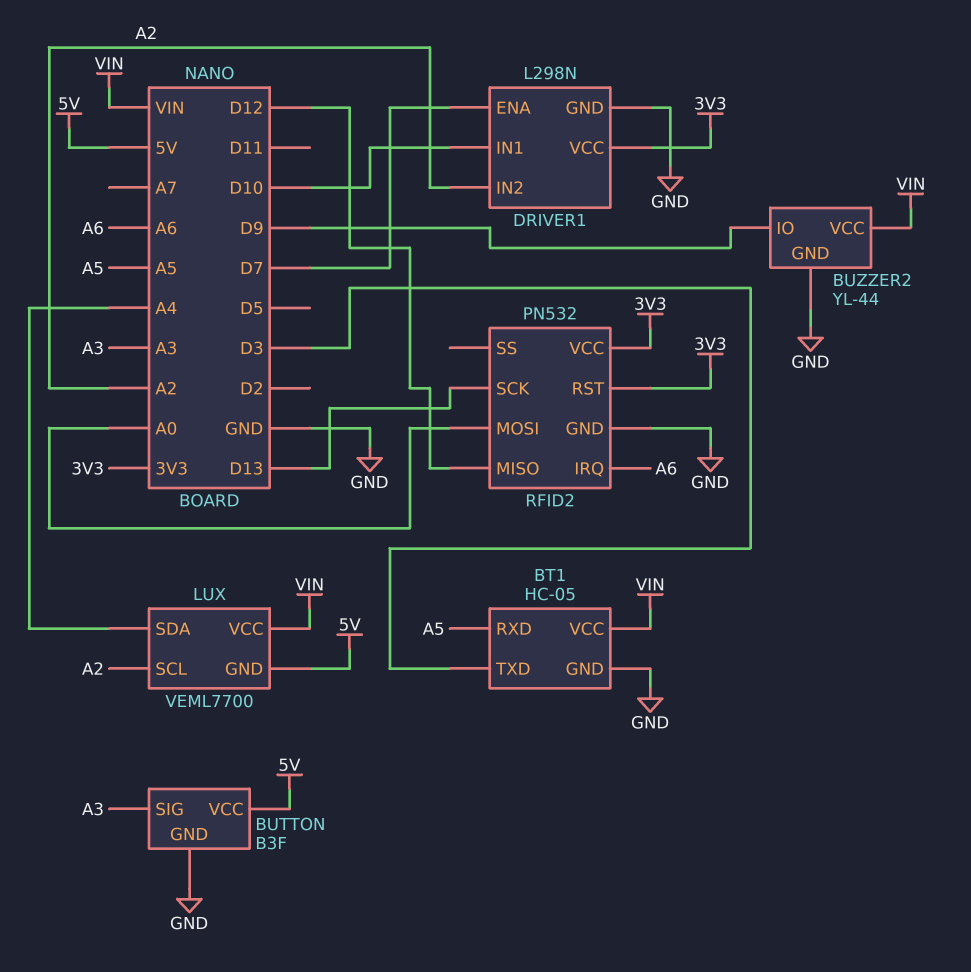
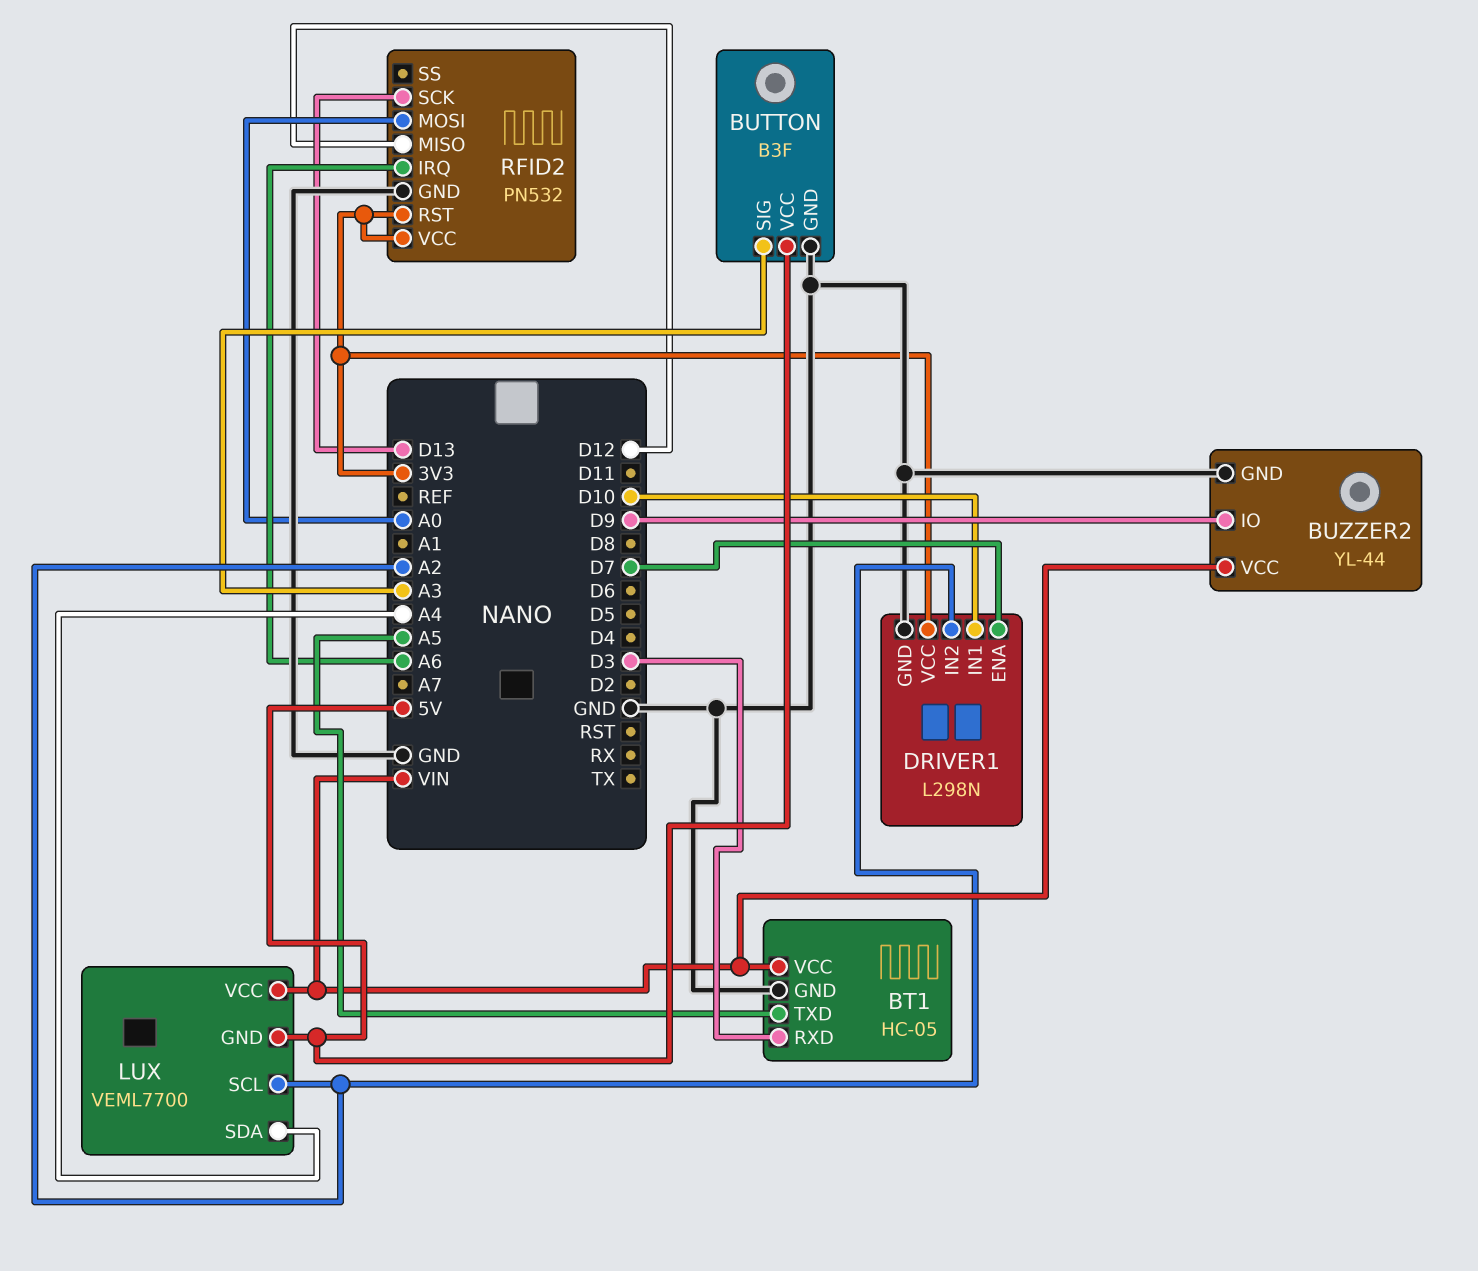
BT1 pin RXD: A5 -> D3
BT1 pin TXD: D3 -> A5

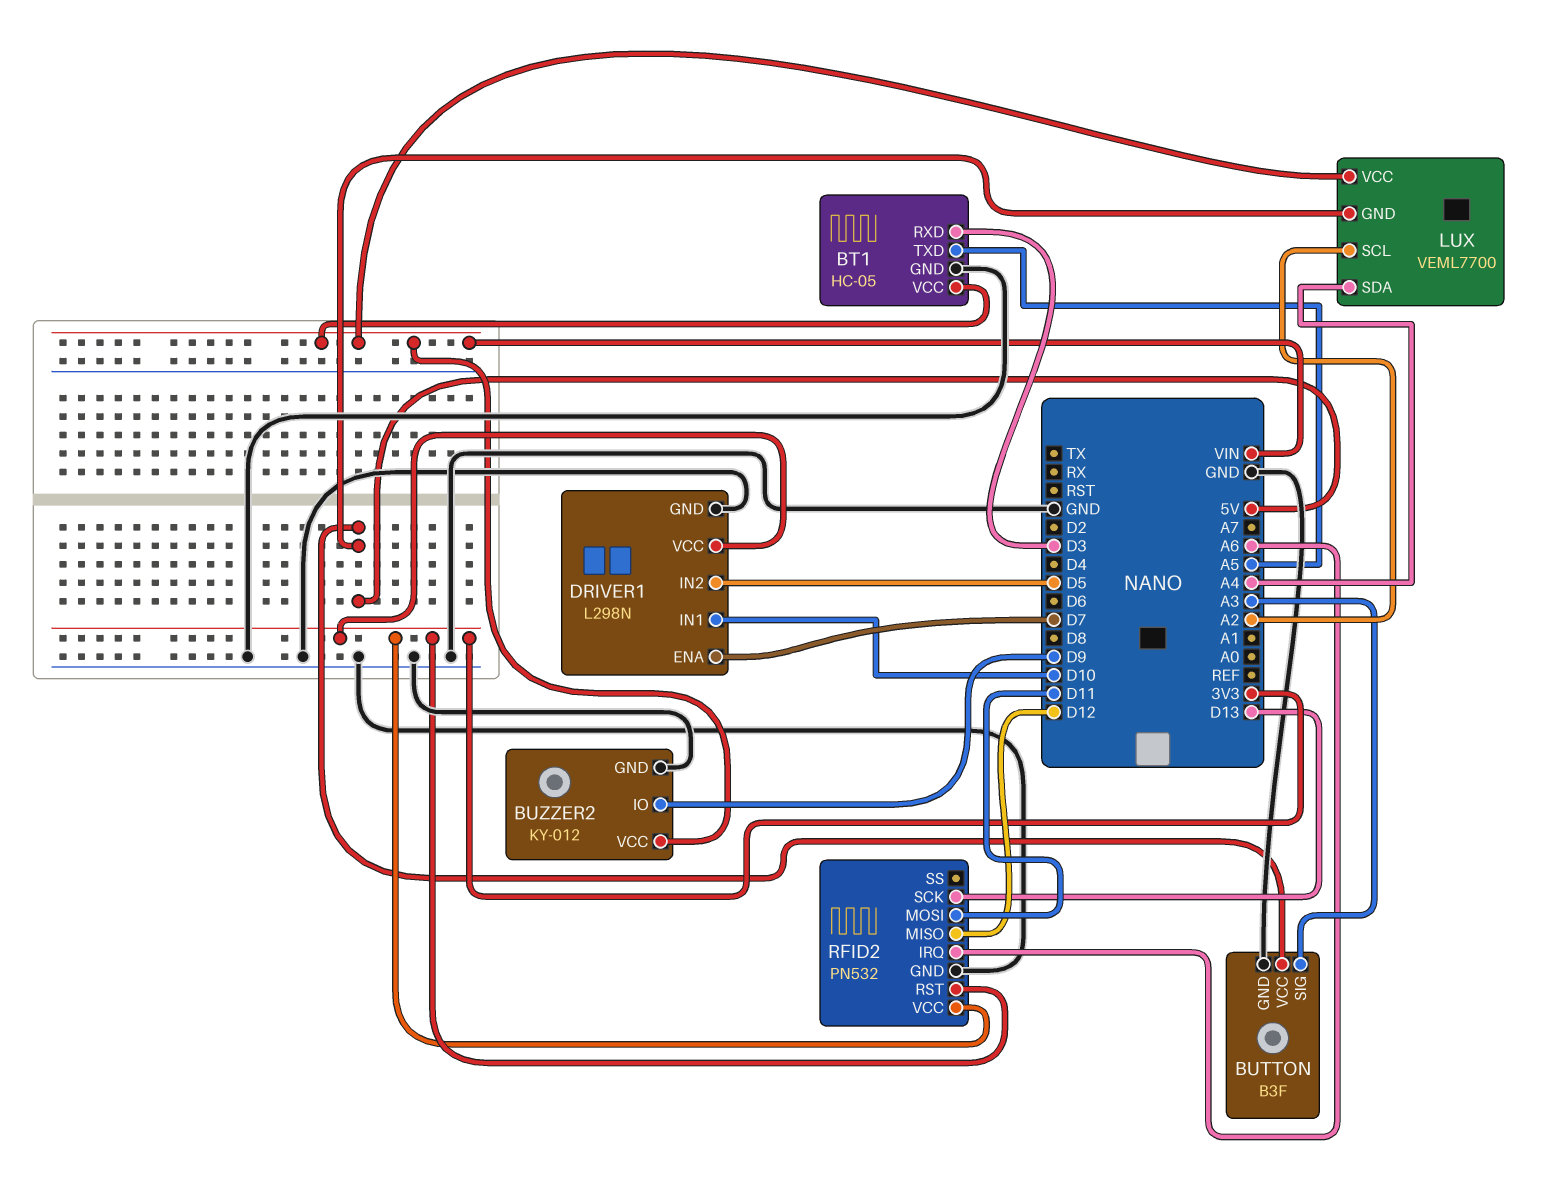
BUZZER2: YL-44 -> KY-012
DRIVER1 pin IN2: A2 -> D5
RFID2 pin MOSI: A0 -> D11

